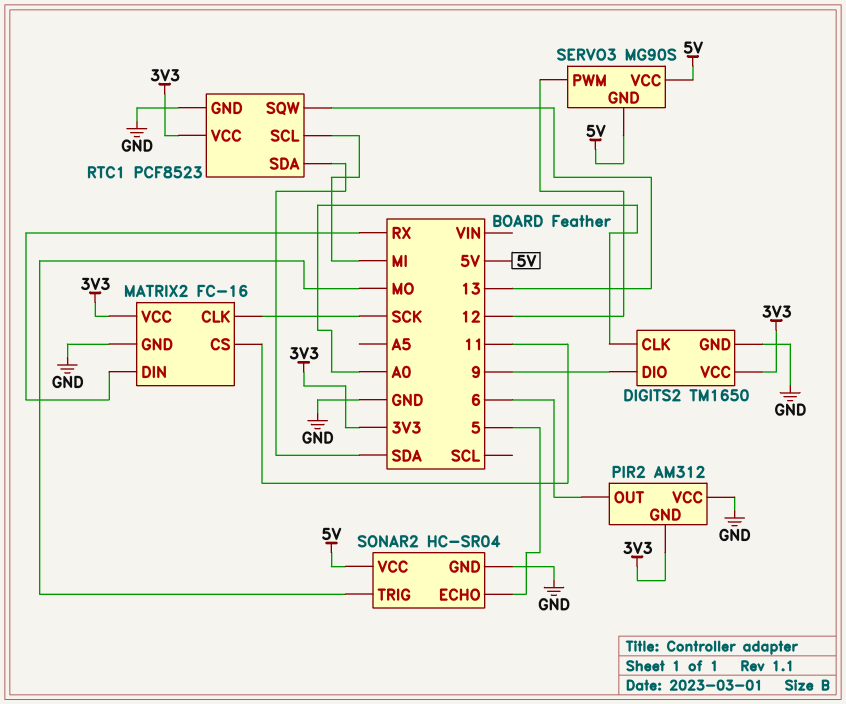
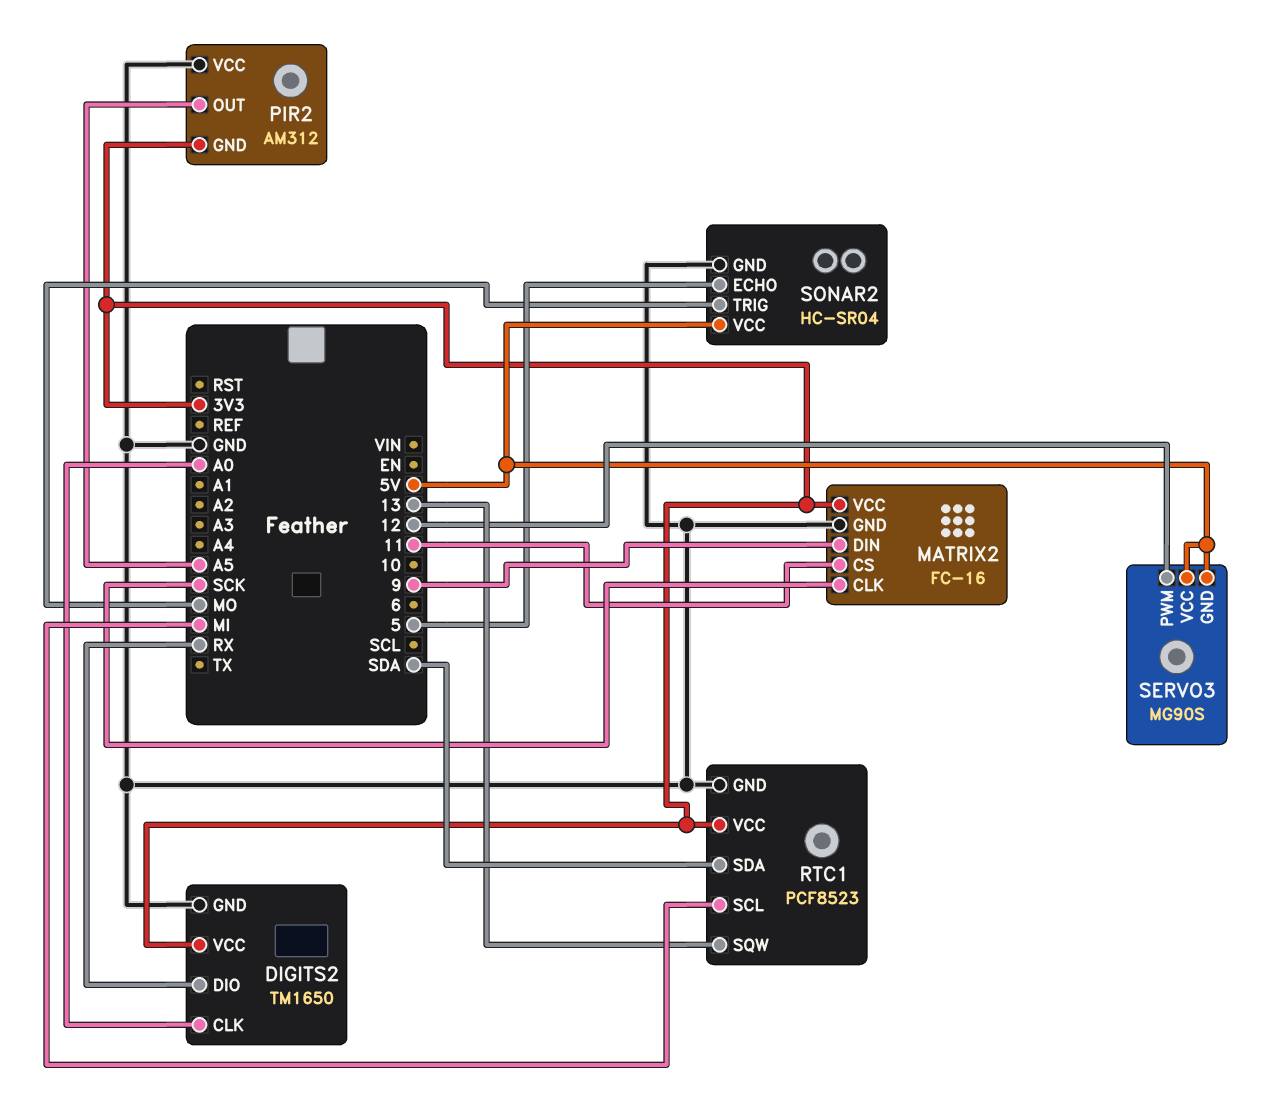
DIGITS2 pin DIO: 9 -> RX
MATRIX2 pin DIN: RX -> 9
PIR2 pin OUT: 6 -> A5

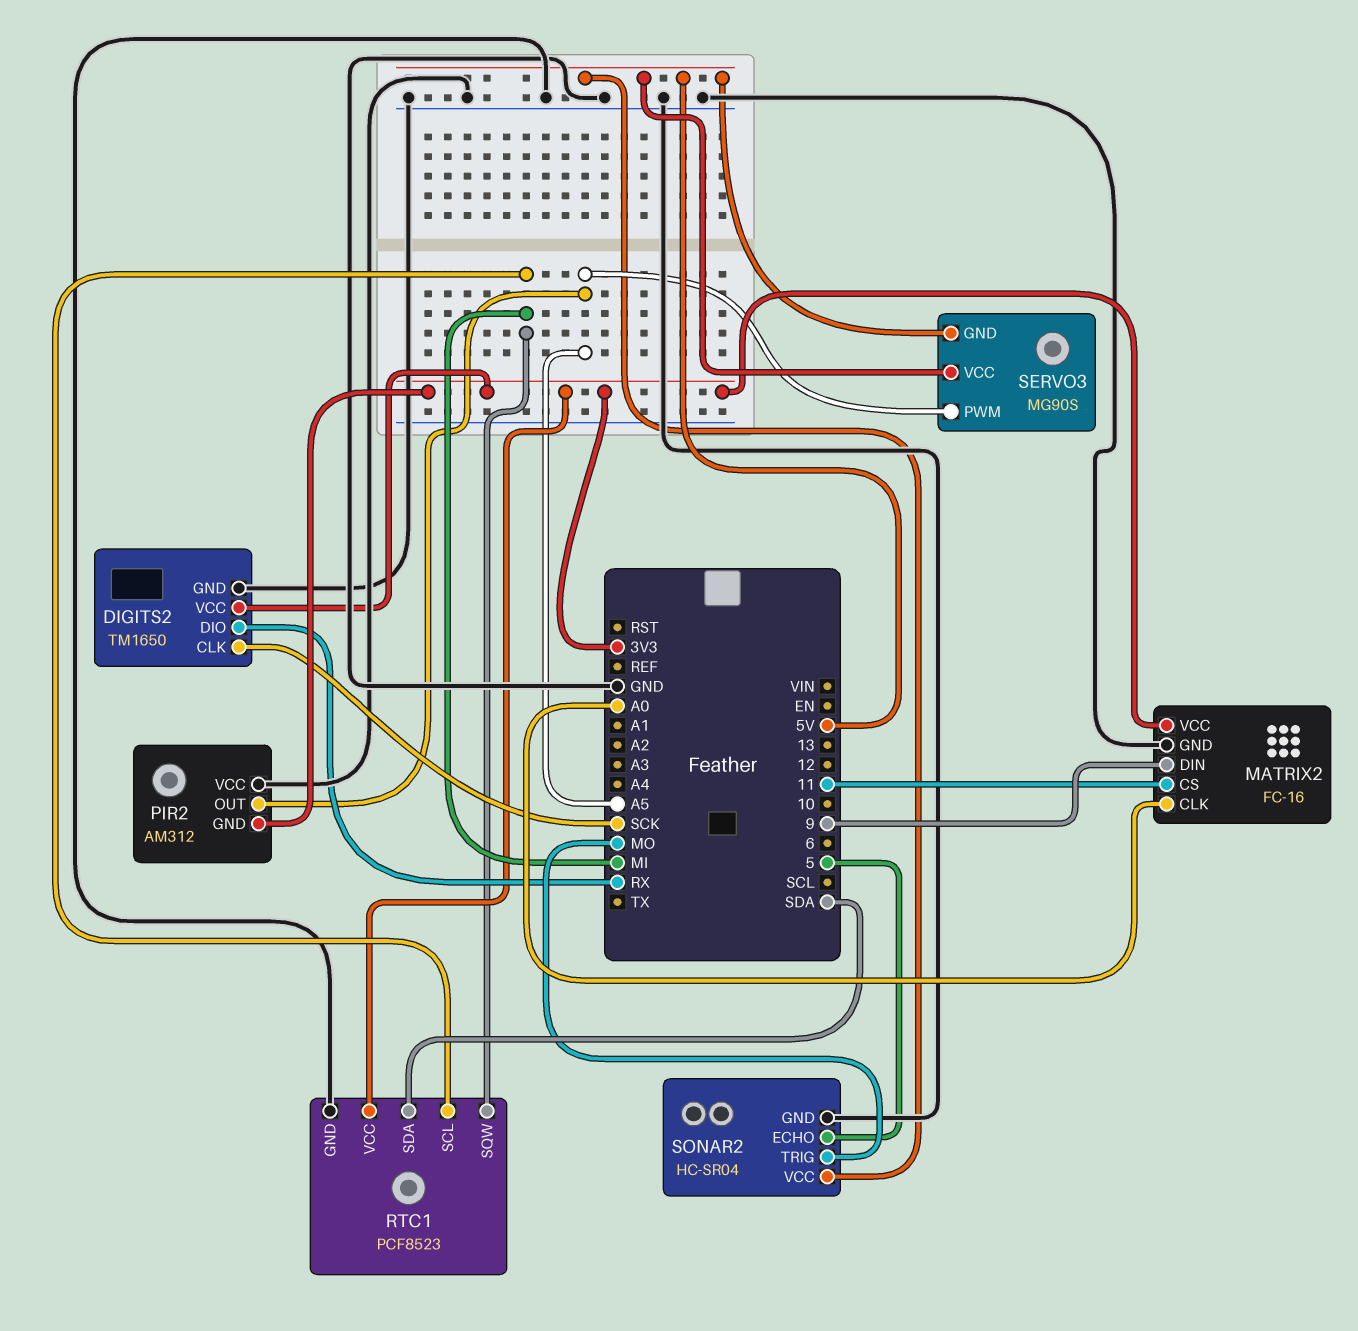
DIGITS2 pin CLK: A0 -> SCK
MATRIX2 pin CLK: SCK -> A0
RTC1 pin SQW: 13 -> MI
SERVO3 pin PWM: 12 -> A5

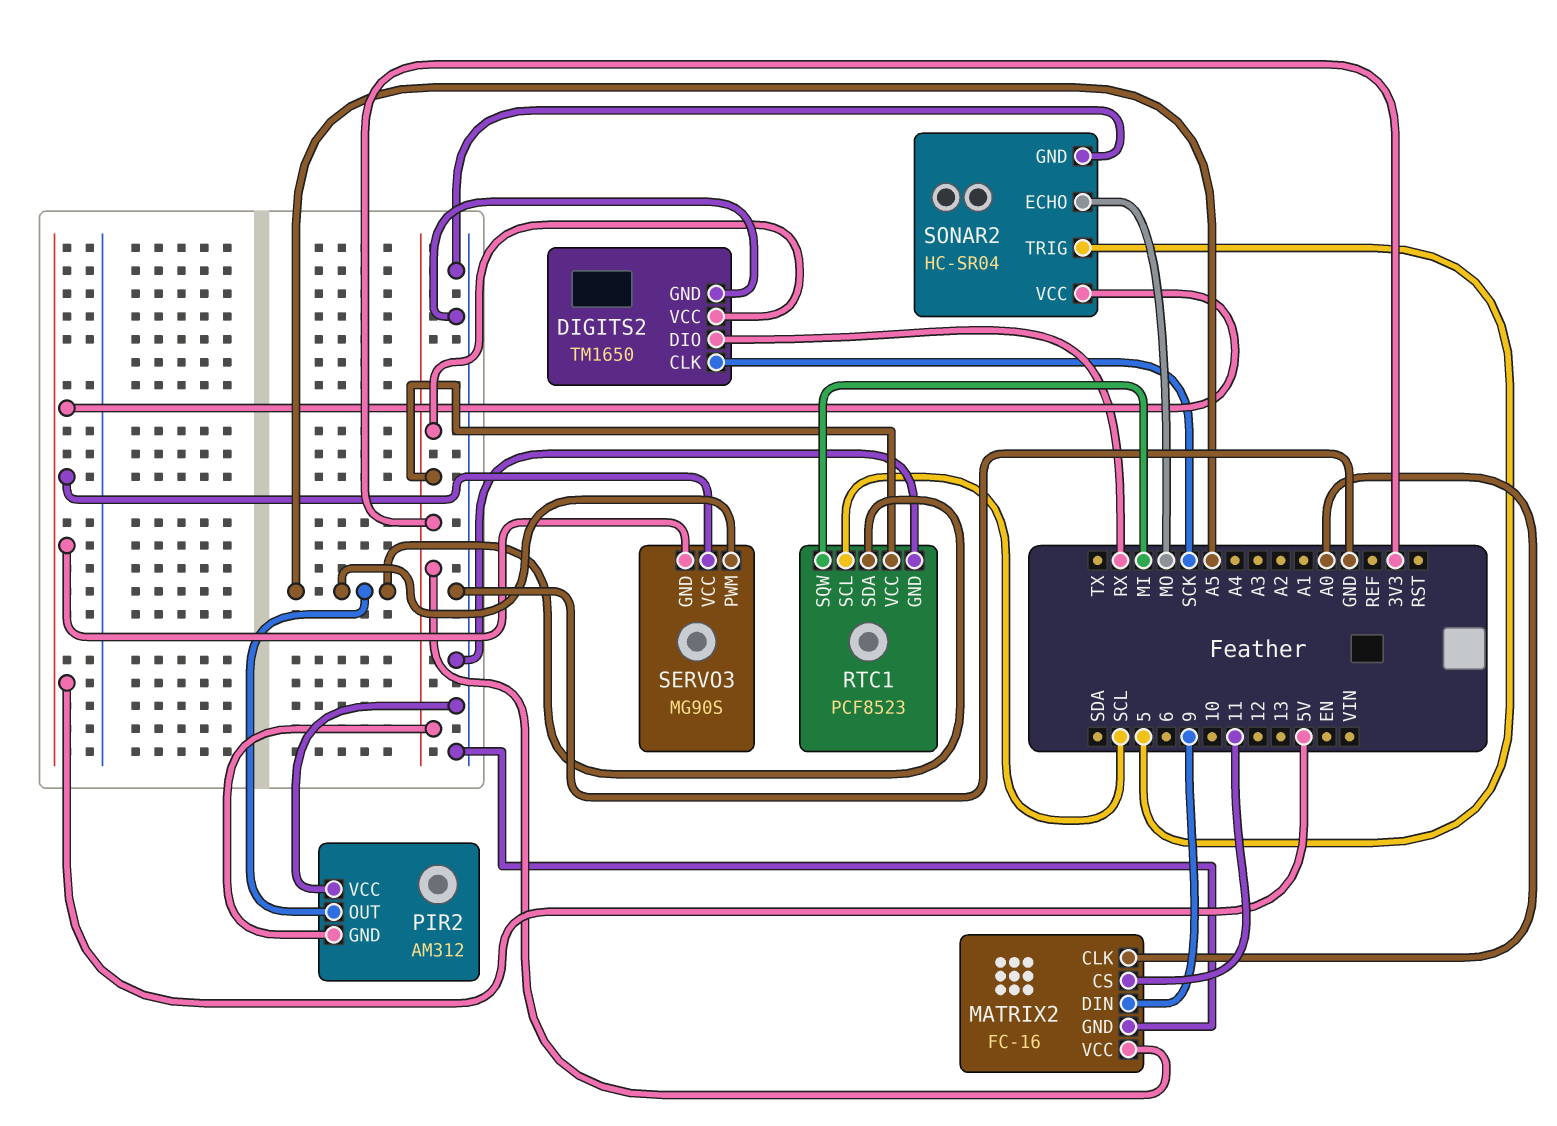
RTC1 pin SCL: MI -> SCL
RTC1 pin SDA: SDA -> A5
SONAR2 pin ECHO: 5 -> MO
SONAR2 pin TRIG: MO -> 5

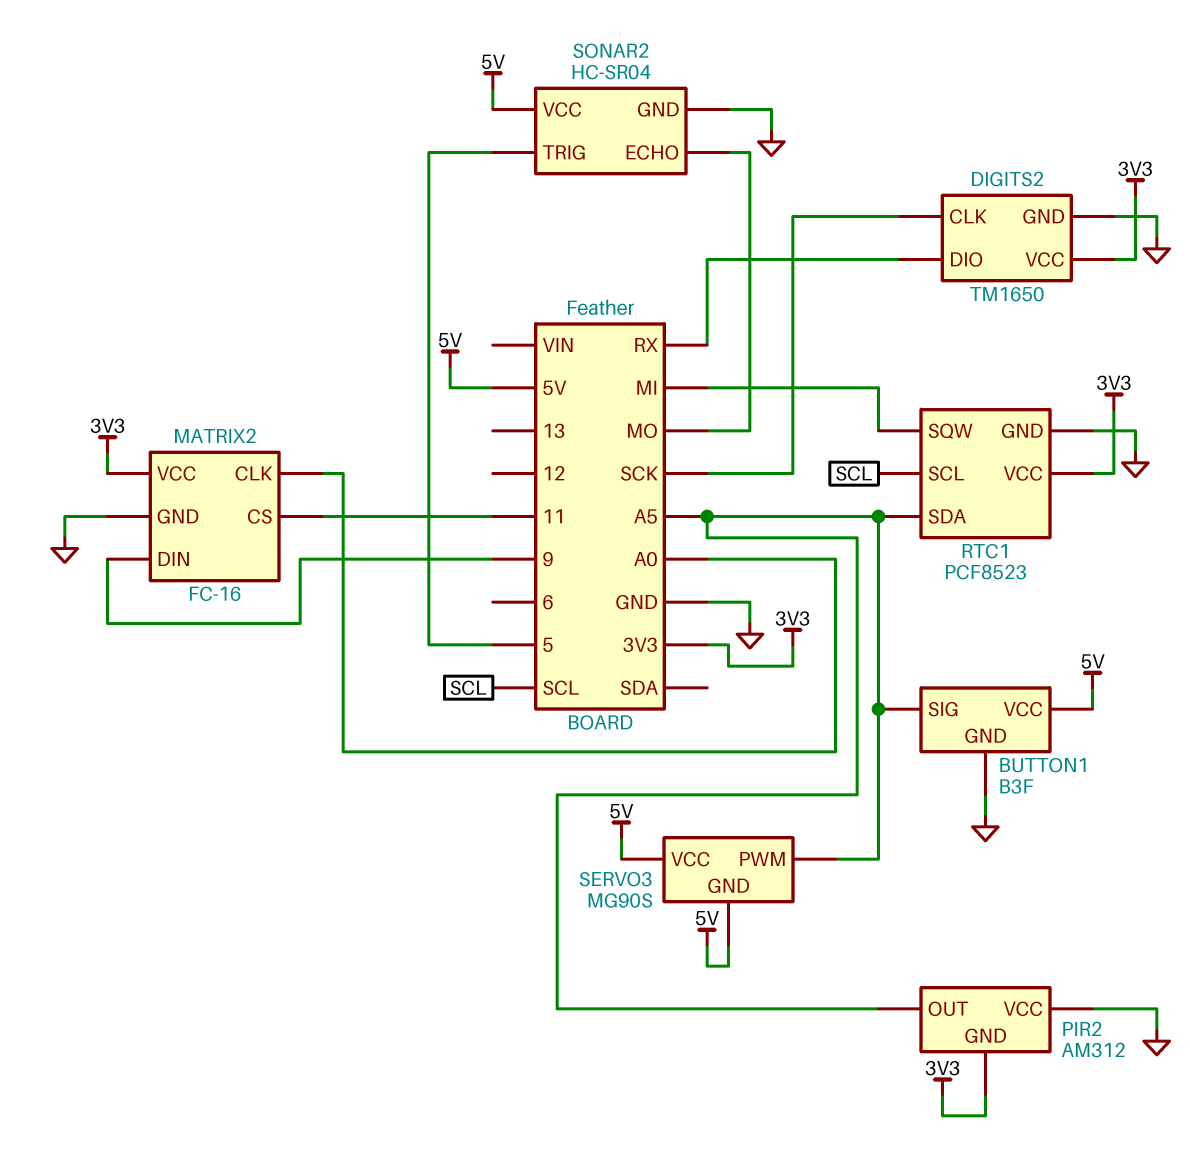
BUTTON1: none -> B3F
BUTTON1 pin GND: none -> GND
BUTTON1 pin SIG: none -> A5
BUTTON1 pin VCC: none -> 5V

